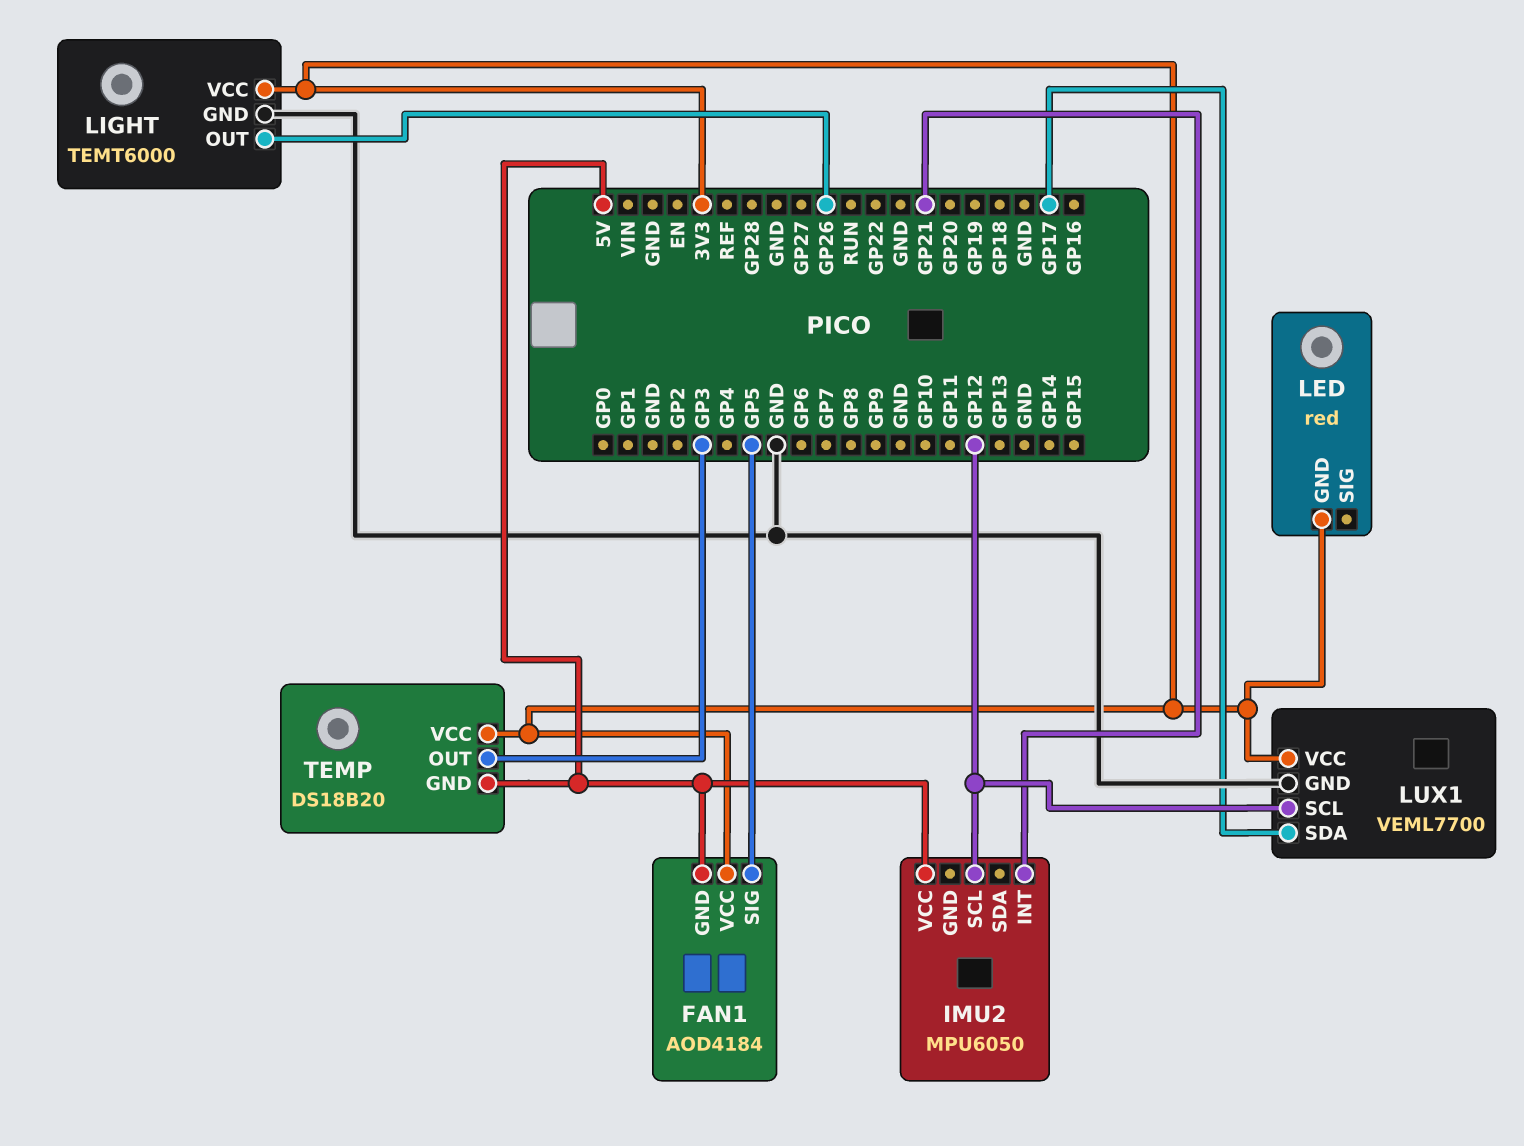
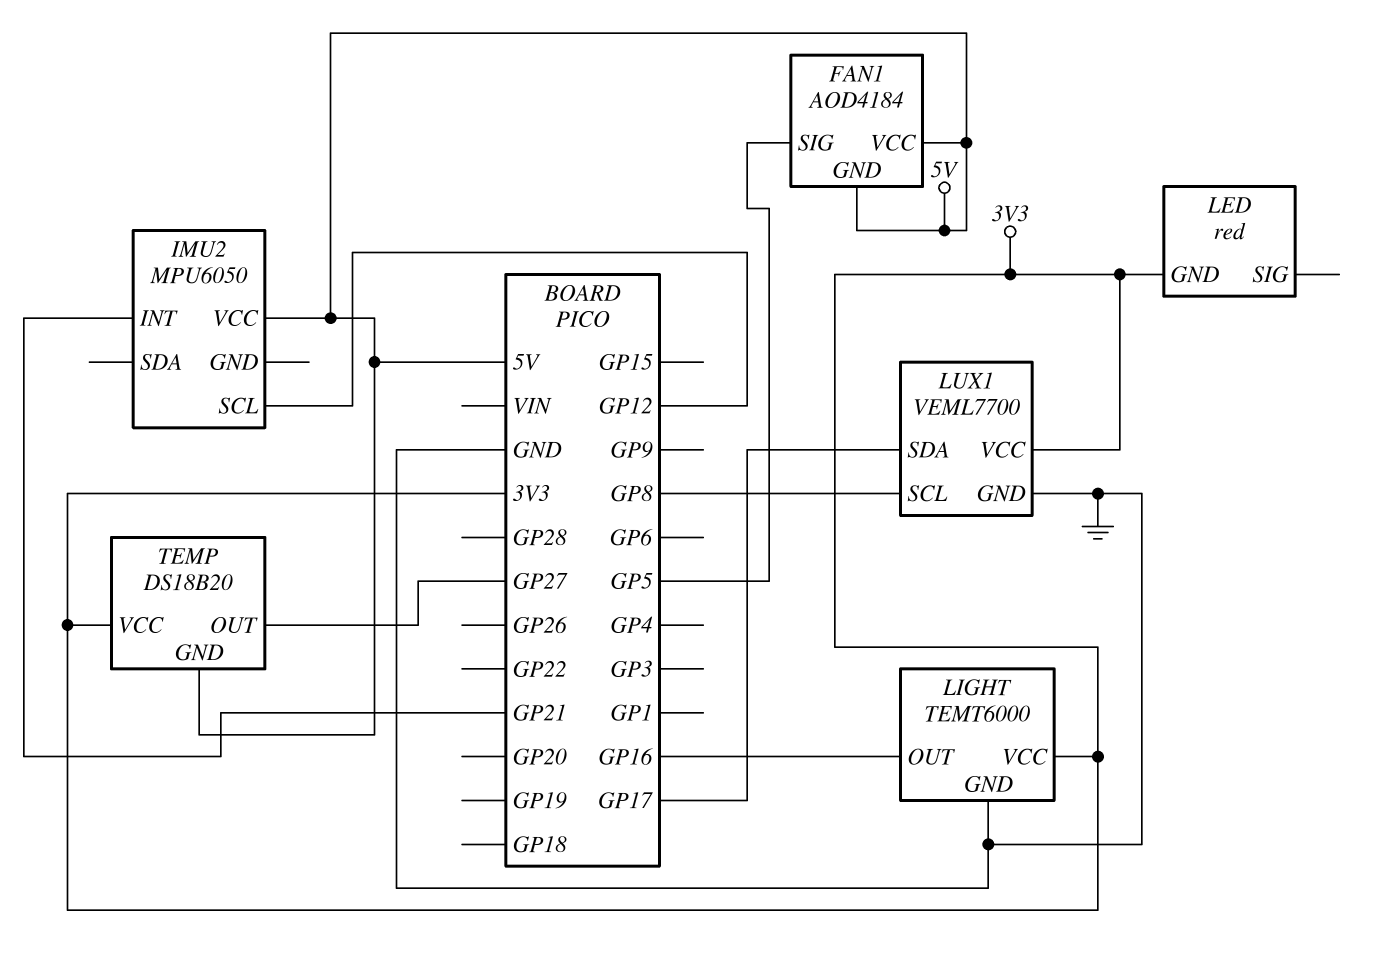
FAN1 pin VCC: 3V3 -> 5V
LIGHT pin OUT: GP26 -> GP16
LUX1 pin SCL: GP12 -> GP8
TEMP pin OUT: GP3 -> GP27

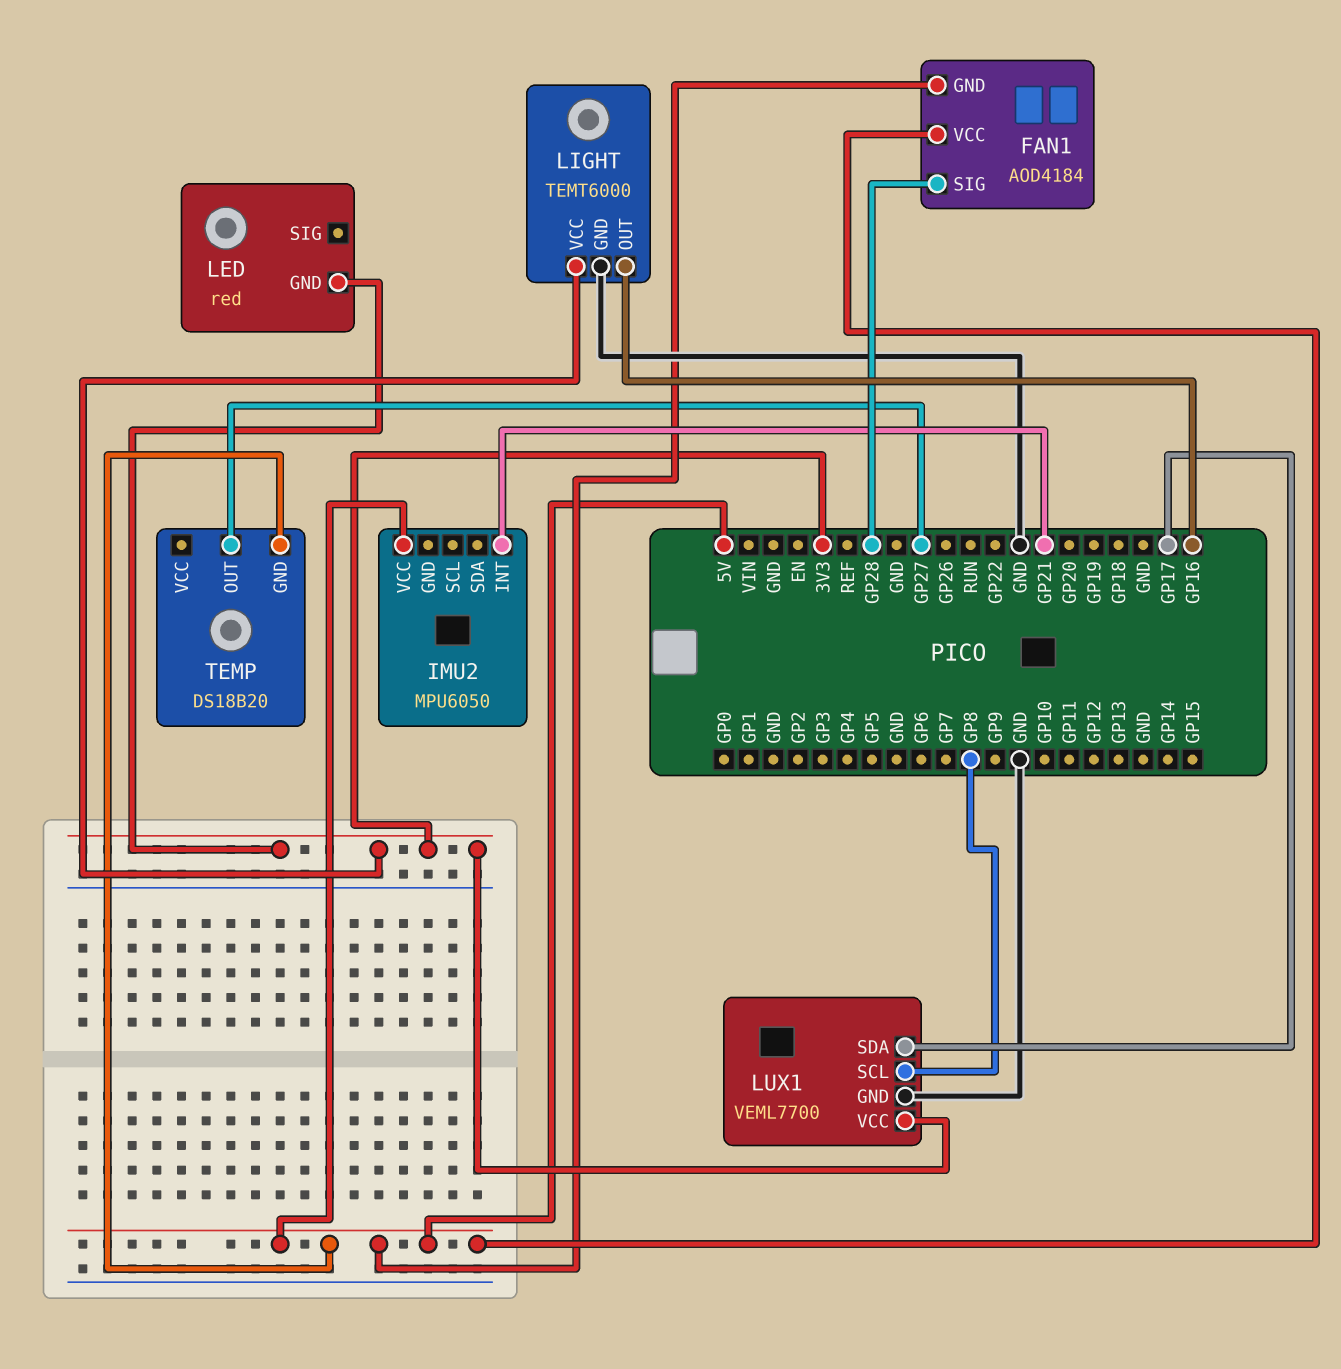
FAN1 pin SIG: GP5 -> GP28
IMU2 pin SCL: GP12 -> none
TEMP pin VCC: 3V3 -> none

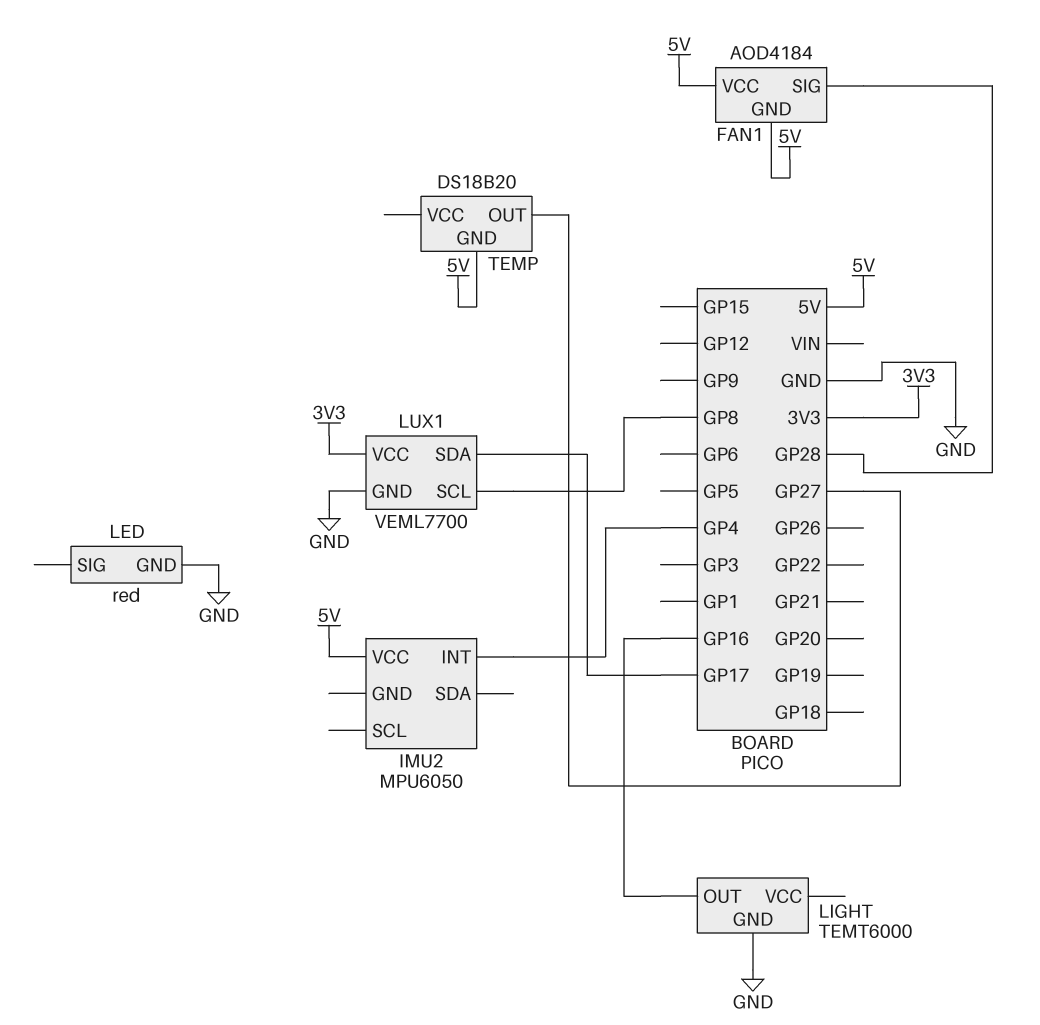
IMU2 pin INT: GP21 -> GP4
LED pin GND: 3V3 -> GND
LIGHT pin VCC: 3V3 -> none

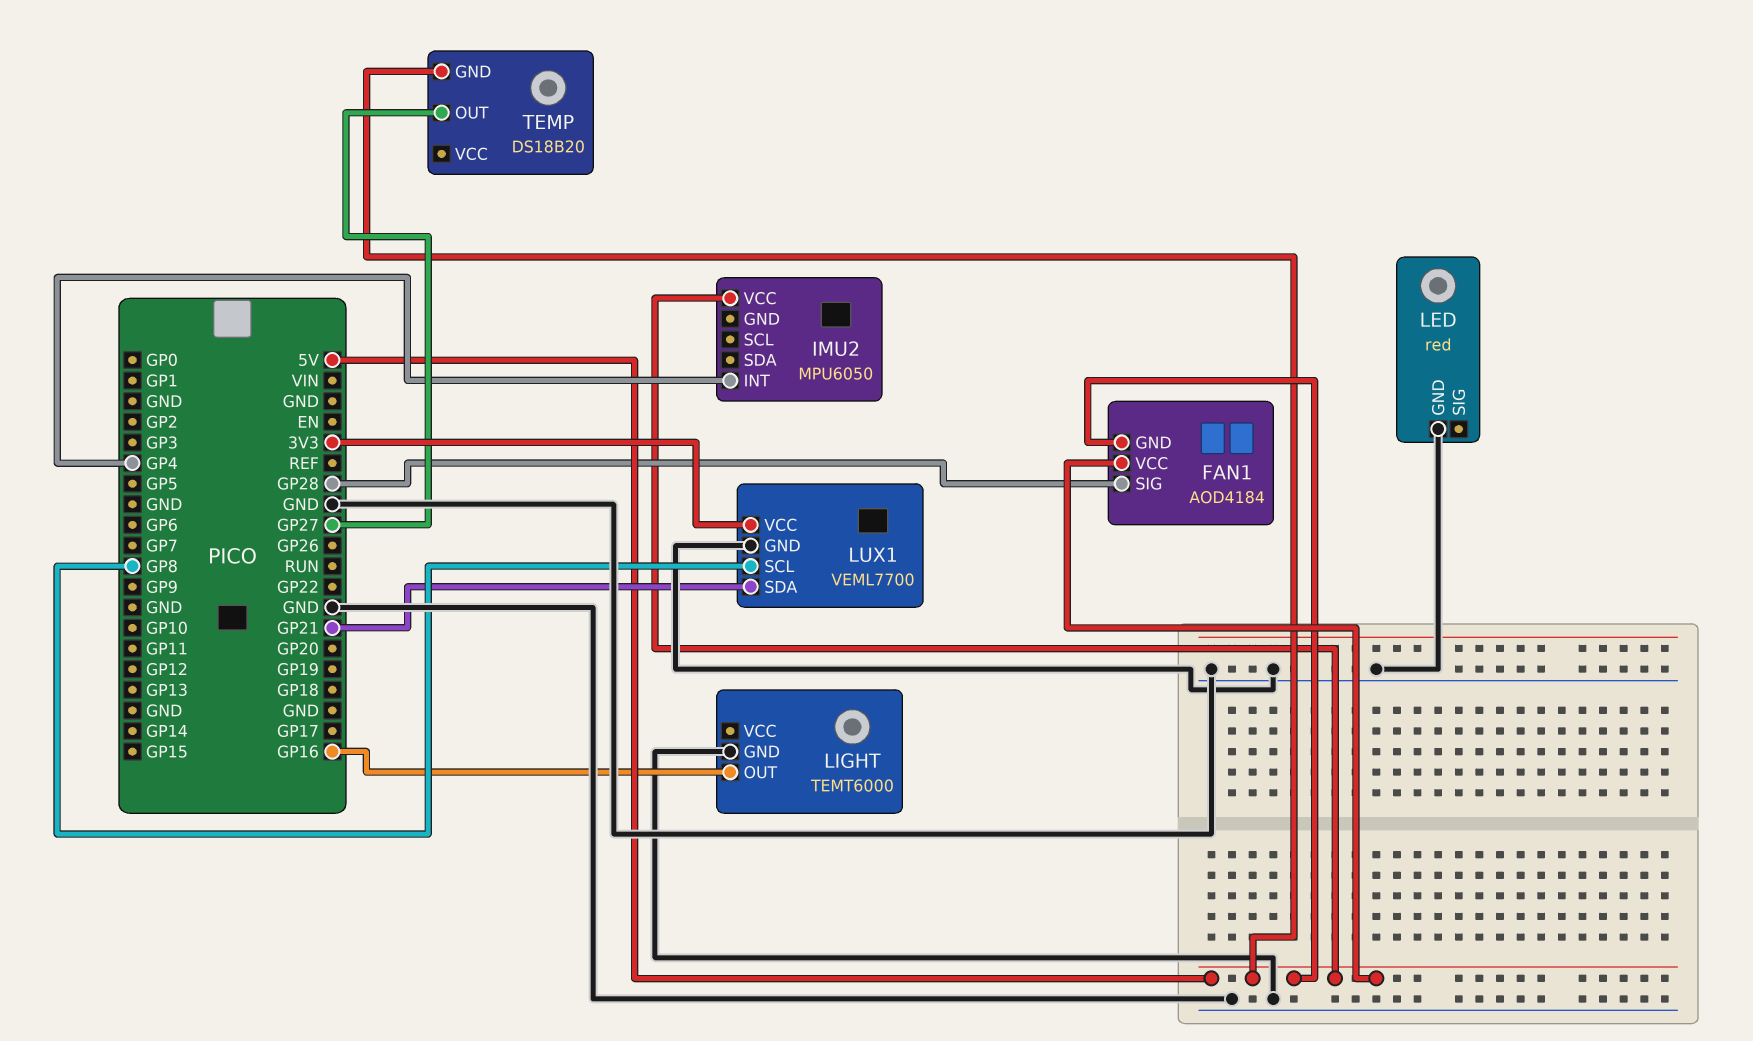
LUX1 pin SDA: GP17 -> GP21

